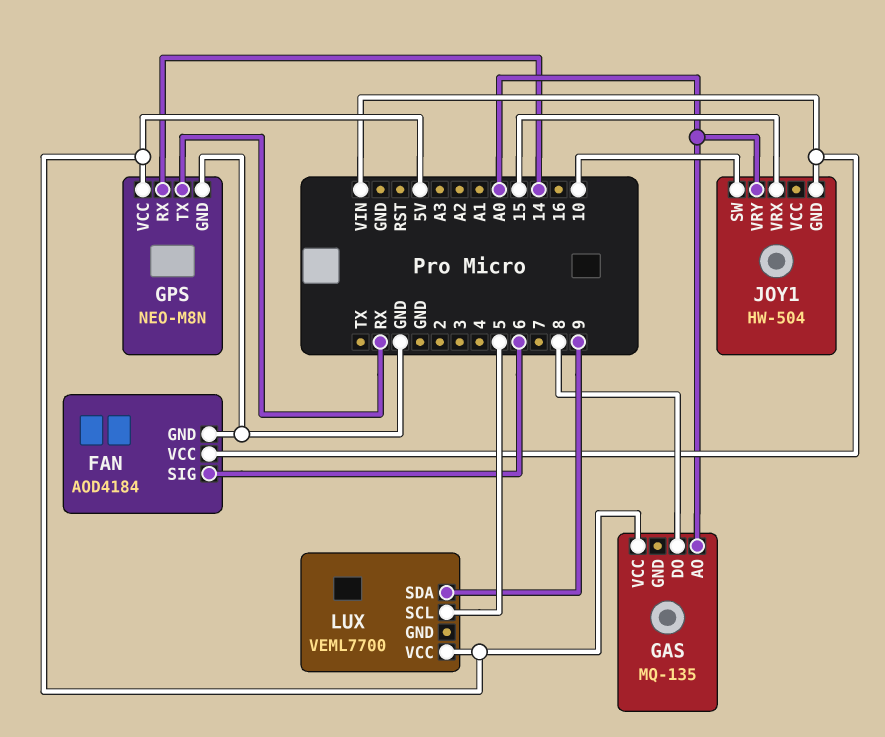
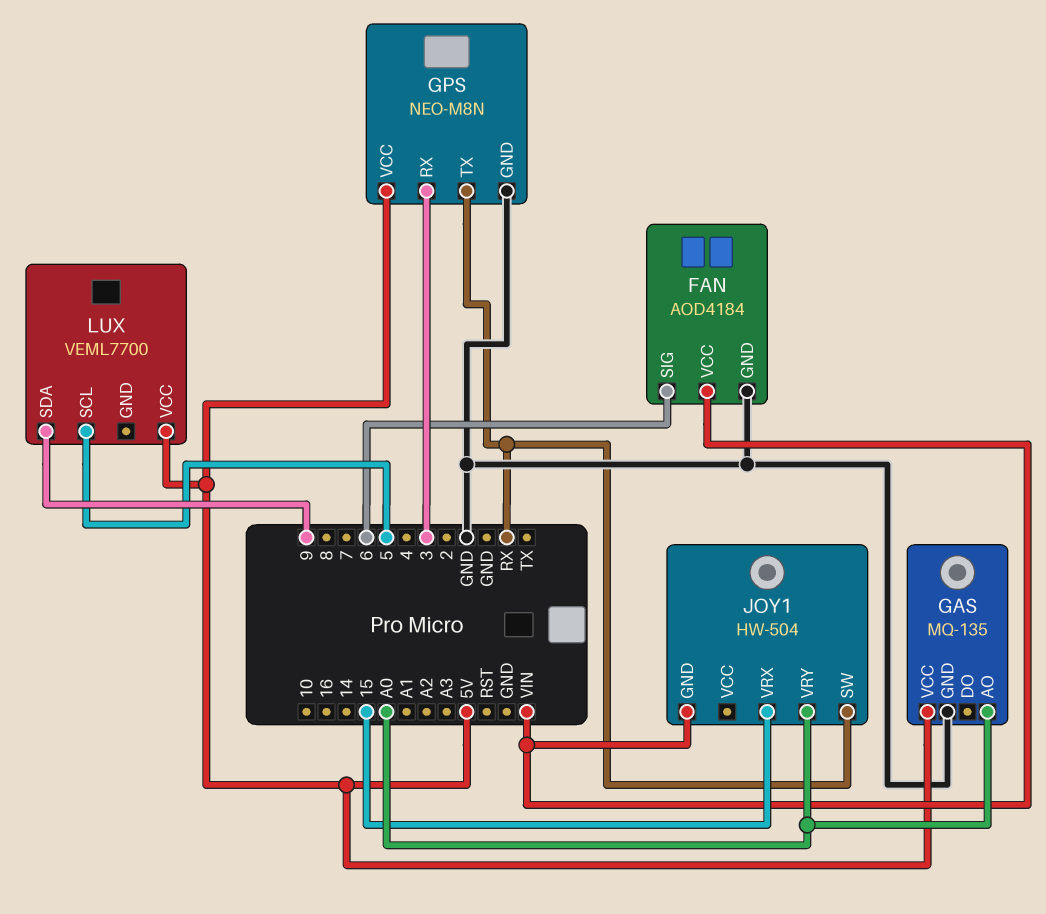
GAS pin DO: 8 -> none
GAS pin GND: none -> GND
GPS pin RX: 14 -> 3
JOY1 pin SW: 10 -> RX

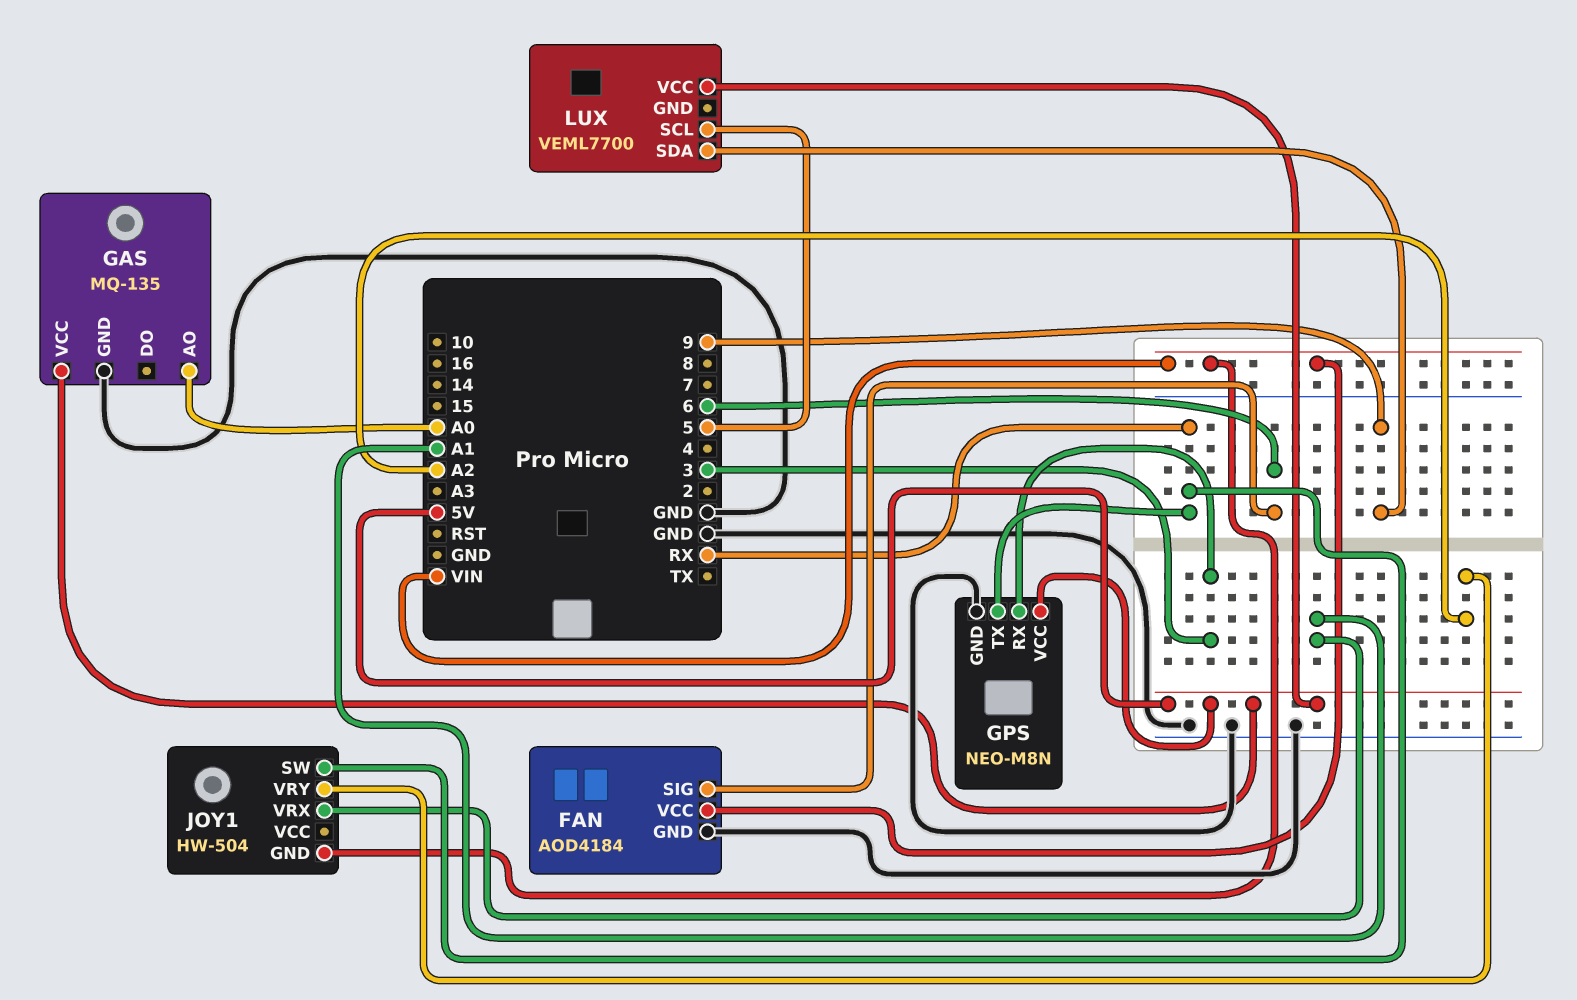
JOY1 pin VRX: 15 -> A1
JOY1 pin VRY: A0 -> A2

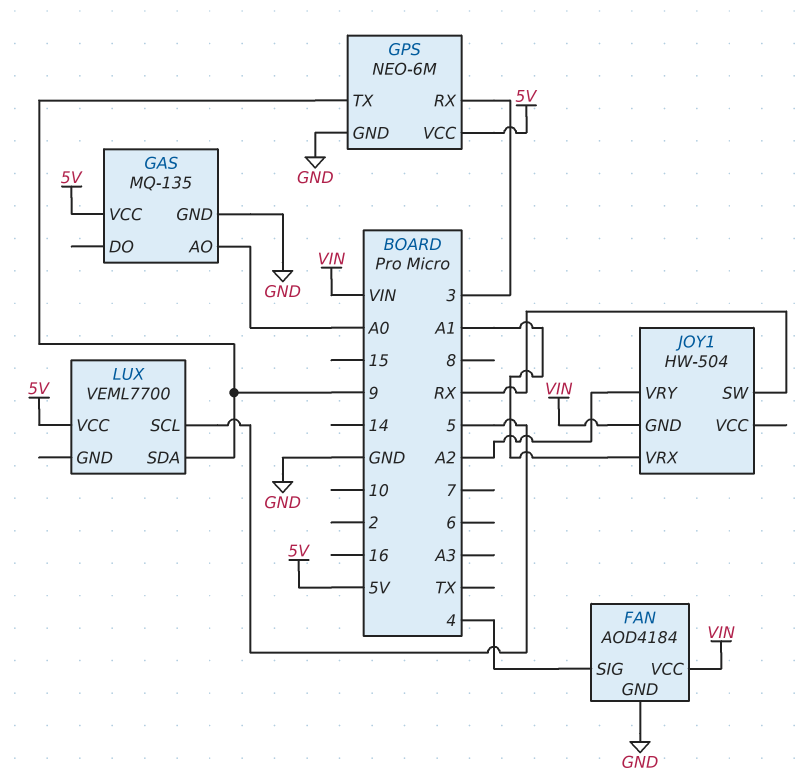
FAN pin SIG: 6 -> 4
GPS: NEO-M8N -> NEO-6M
GPS pin TX: RX -> 9

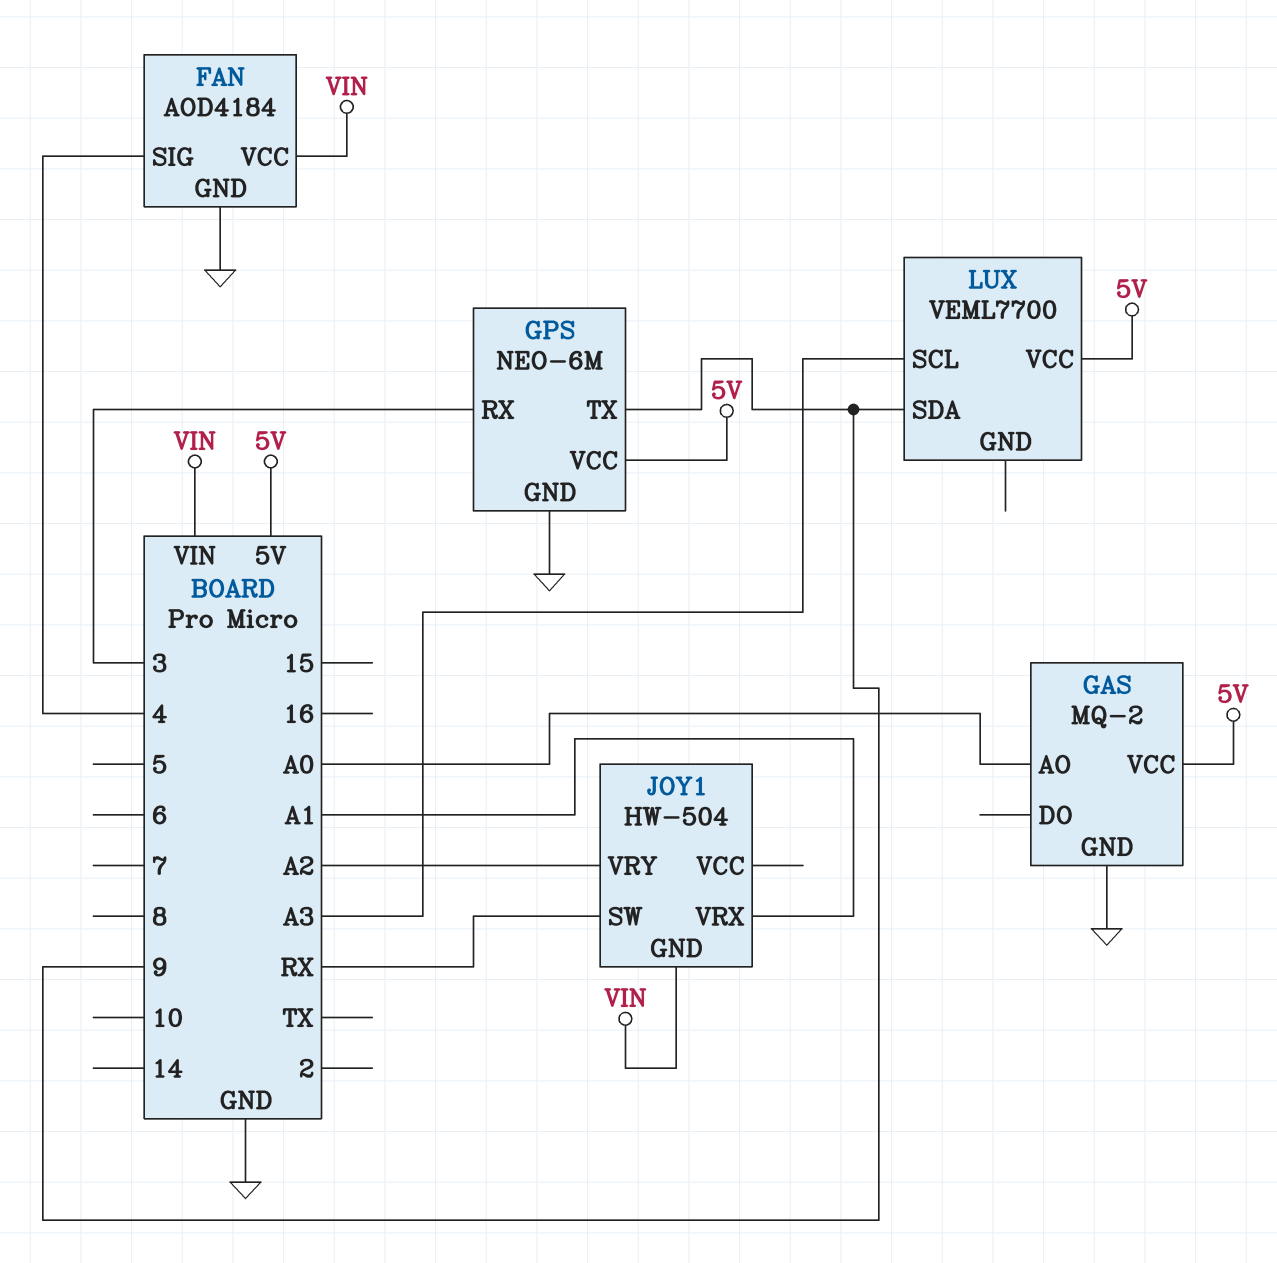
GAS: MQ-135 -> MQ-2
LUX pin SCL: 5 -> A3

